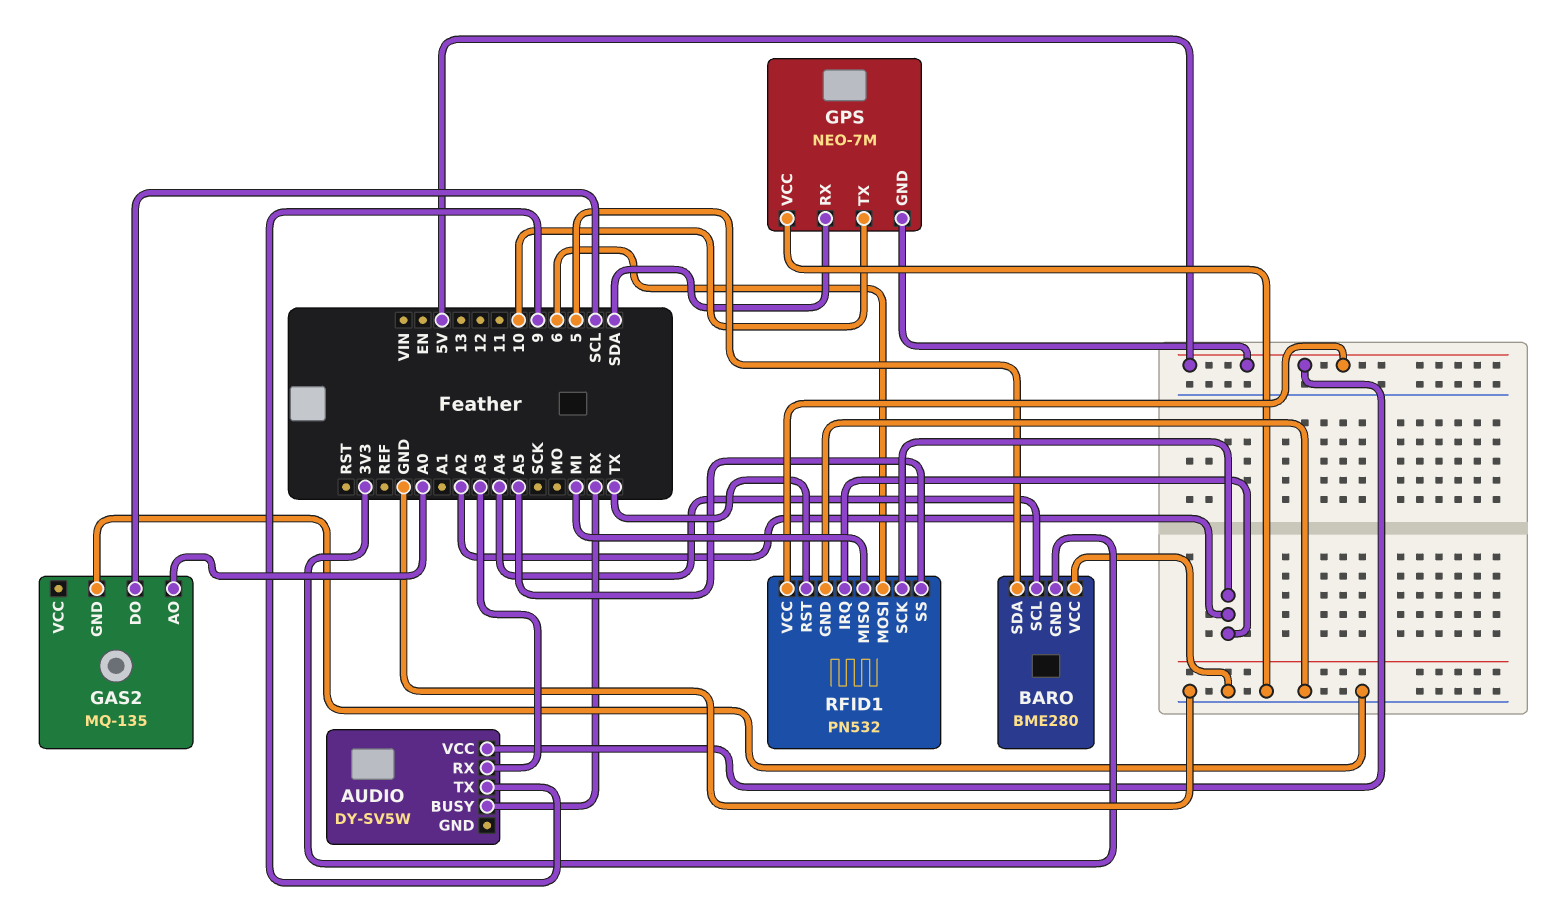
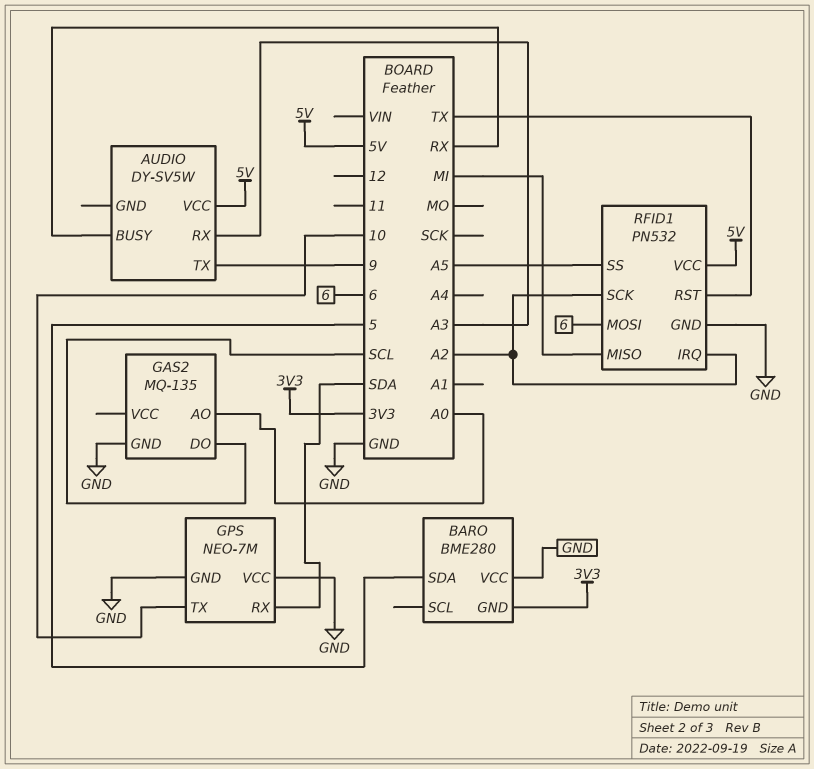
BARO pin SCL: A4 -> none
GPS pin GND: 5V -> GND

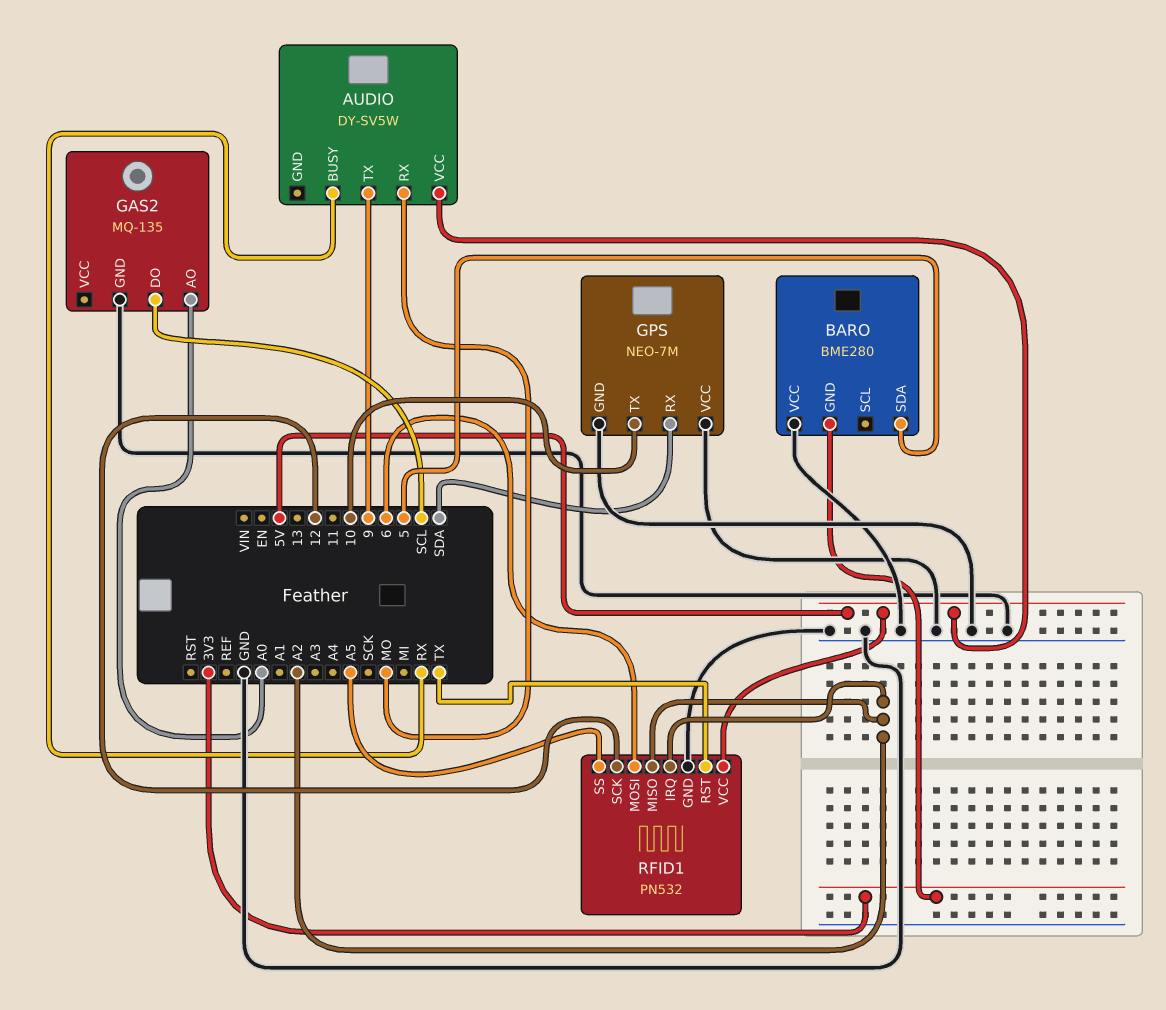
AUDIO pin RX: A3 -> MO
RFID1 pin MISO: MI -> A2
RFID1 pin SCK: A2 -> 12

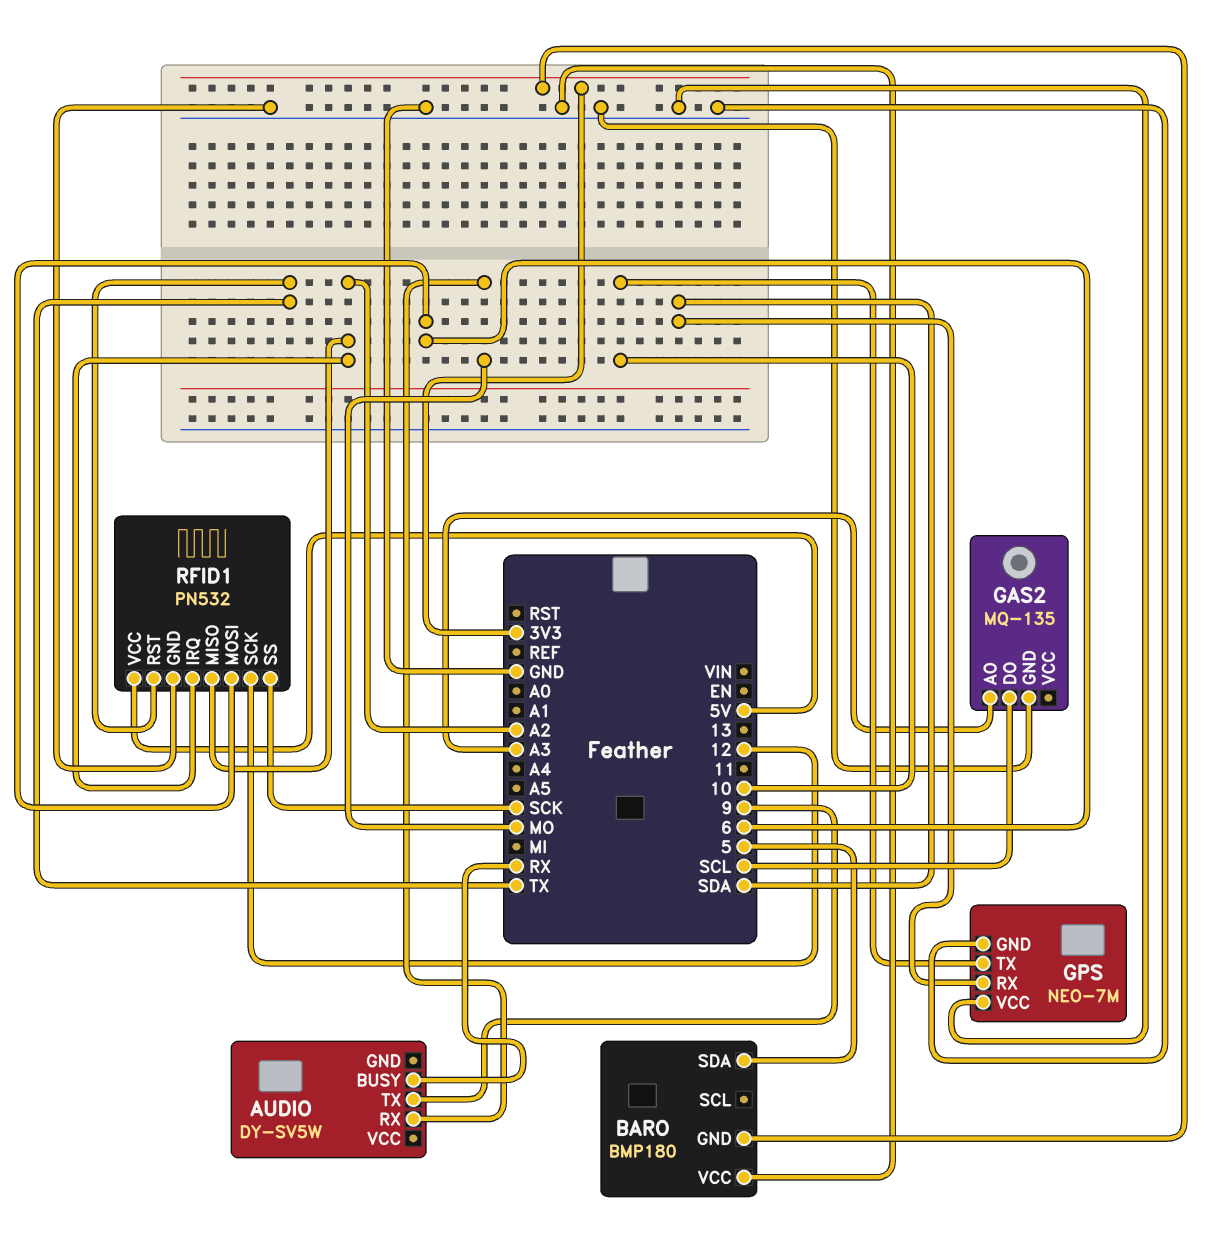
AUDIO pin VCC: 5V -> none
BARO: BME280 -> BMP180
GAS2 pin AO: A0 -> A3
RFID1 pin SS: A5 -> SCK

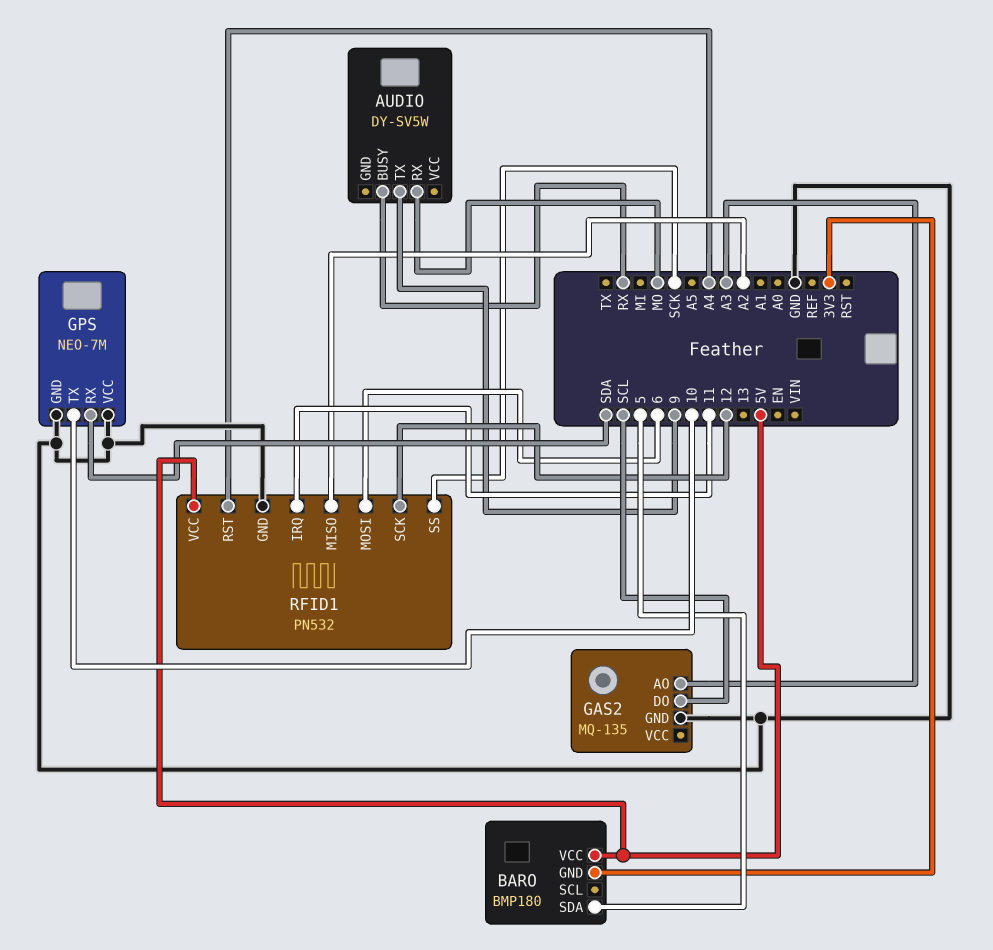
BARO pin VCC: GND -> 5V
RFID1 pin IRQ: A2 -> 11
RFID1 pin RST: TX -> A4

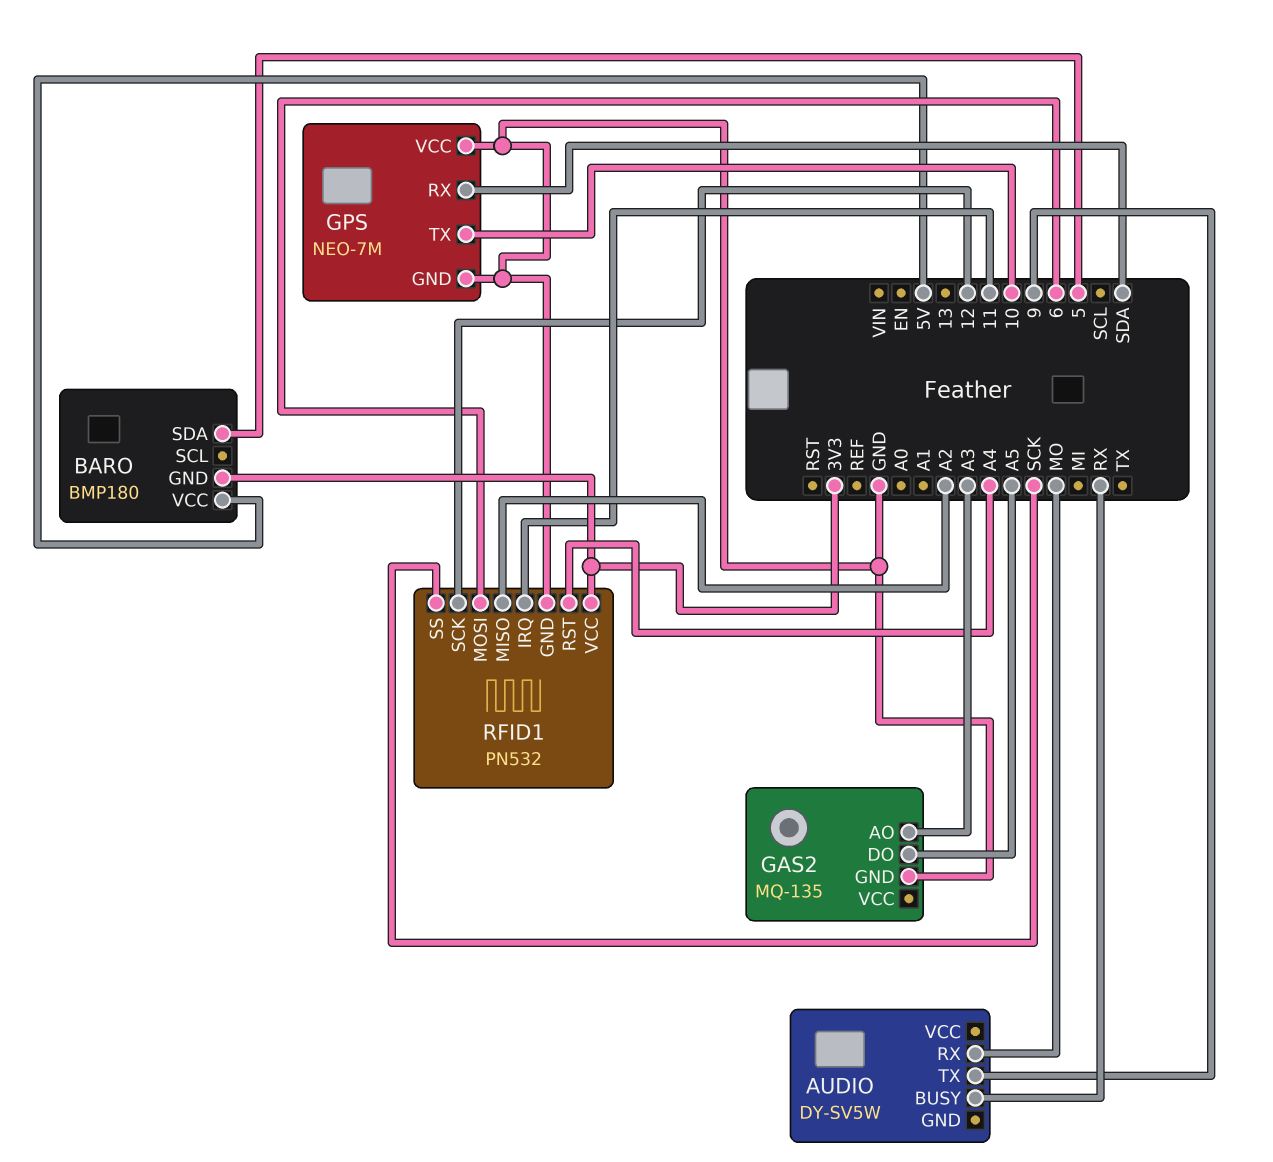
GAS2 pin DO: SCL -> A5
RFID1 pin VCC: 5V -> 3V3

